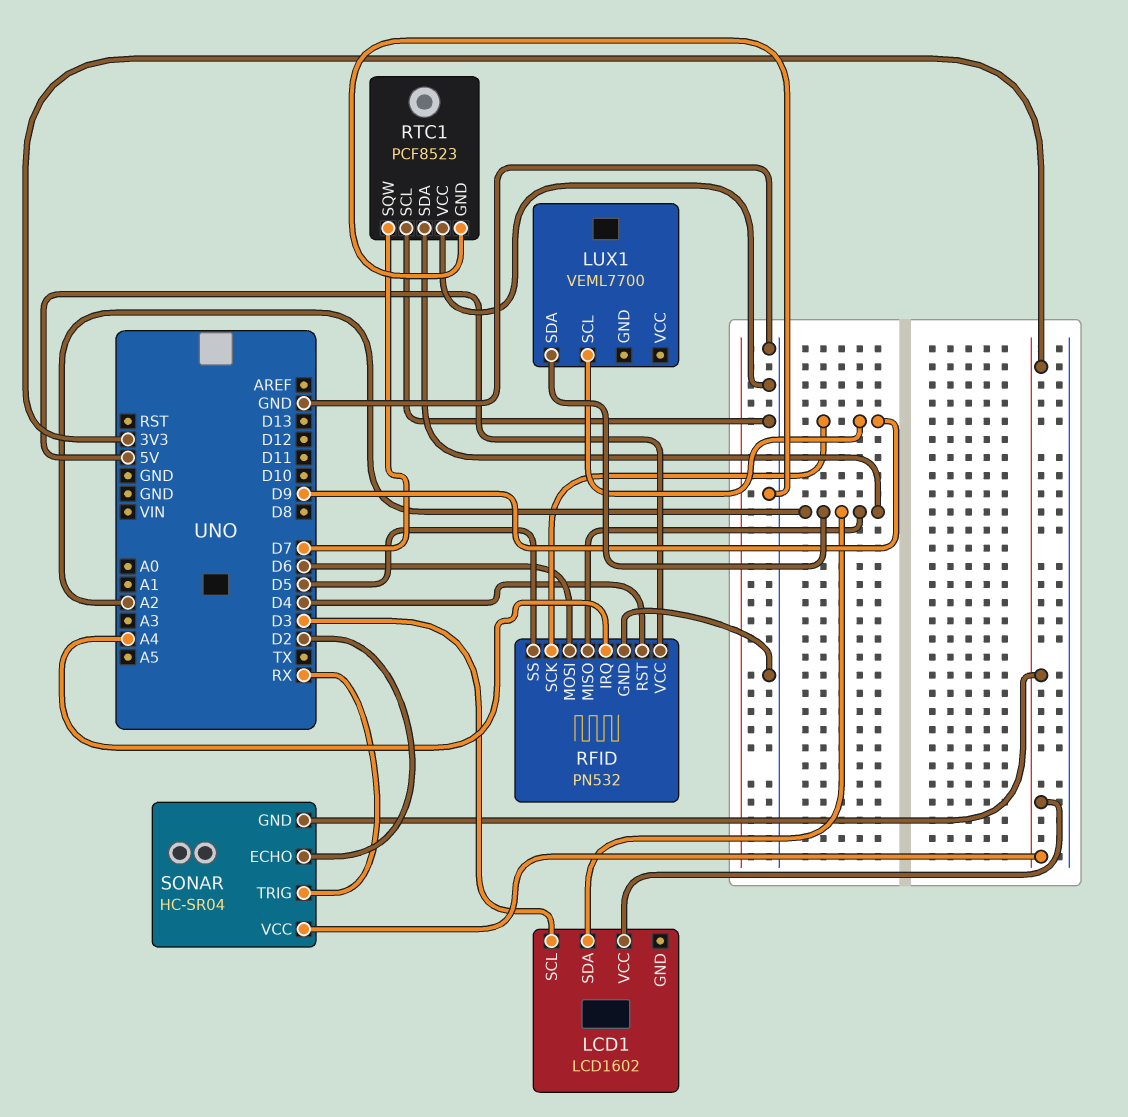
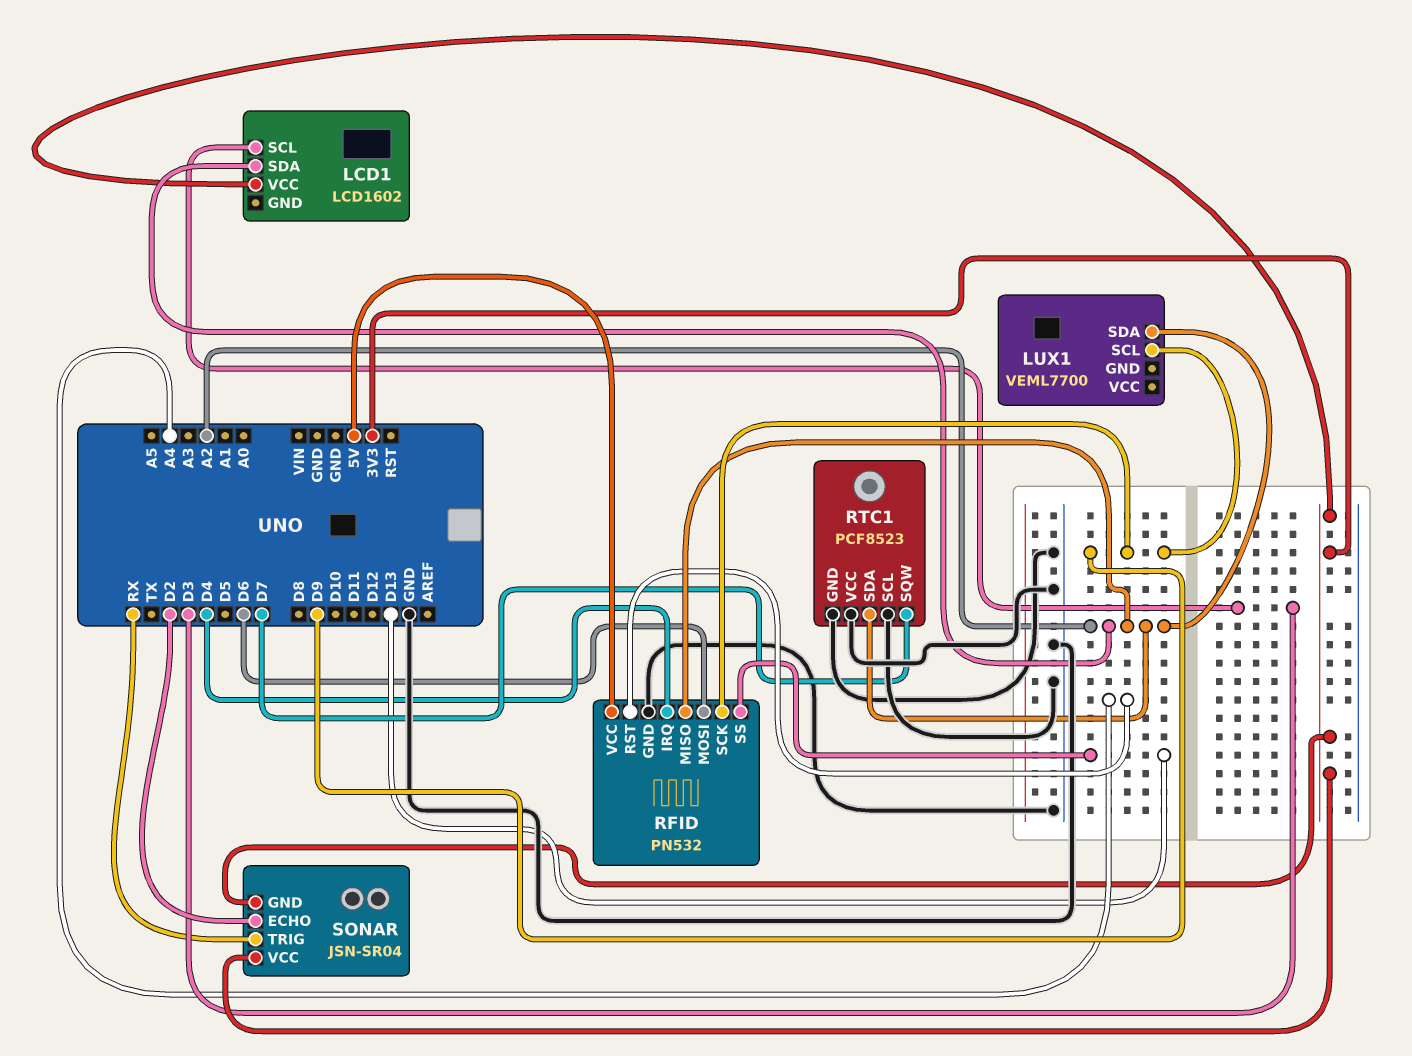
RFID pin IRQ: A4 -> D4
RFID pin RST: D4 -> A4
RFID pin SS: D5 -> D13
SONAR: HC-SR04 -> JSN-SR04

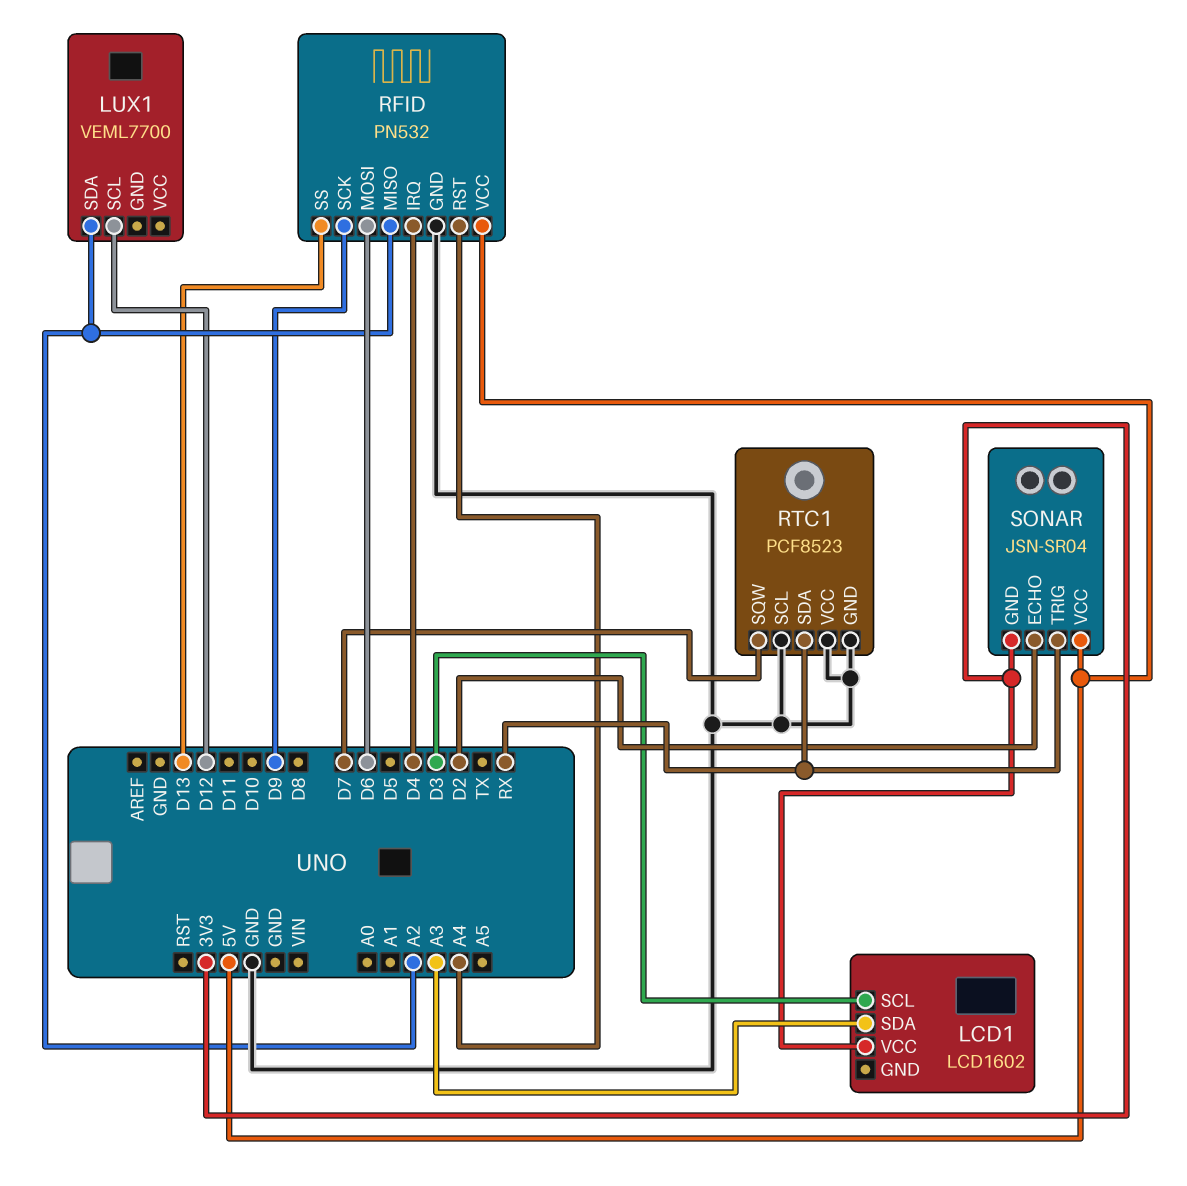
LCD1 pin SDA: A2 -> A3
LUX1 pin SCL: D9 -> D12
RTC1 pin SDA: A2 -> RX
SONAR pin VCC: 3V3 -> 5V

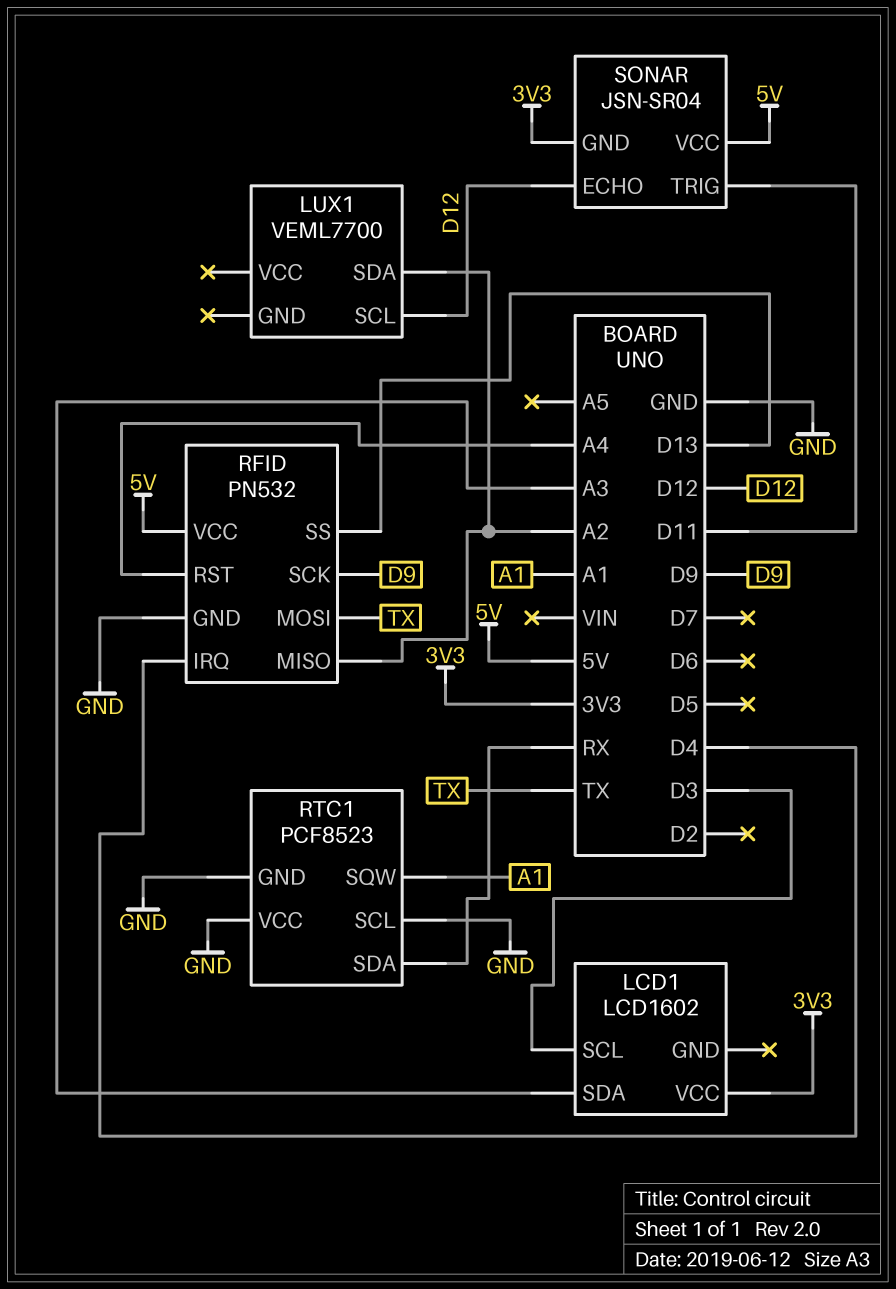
RFID pin MOSI: D6 -> TX
RTC1 pin SQW: D7 -> A1
SONAR pin ECHO: D2 -> D12
SONAR pin TRIG: RX -> D11

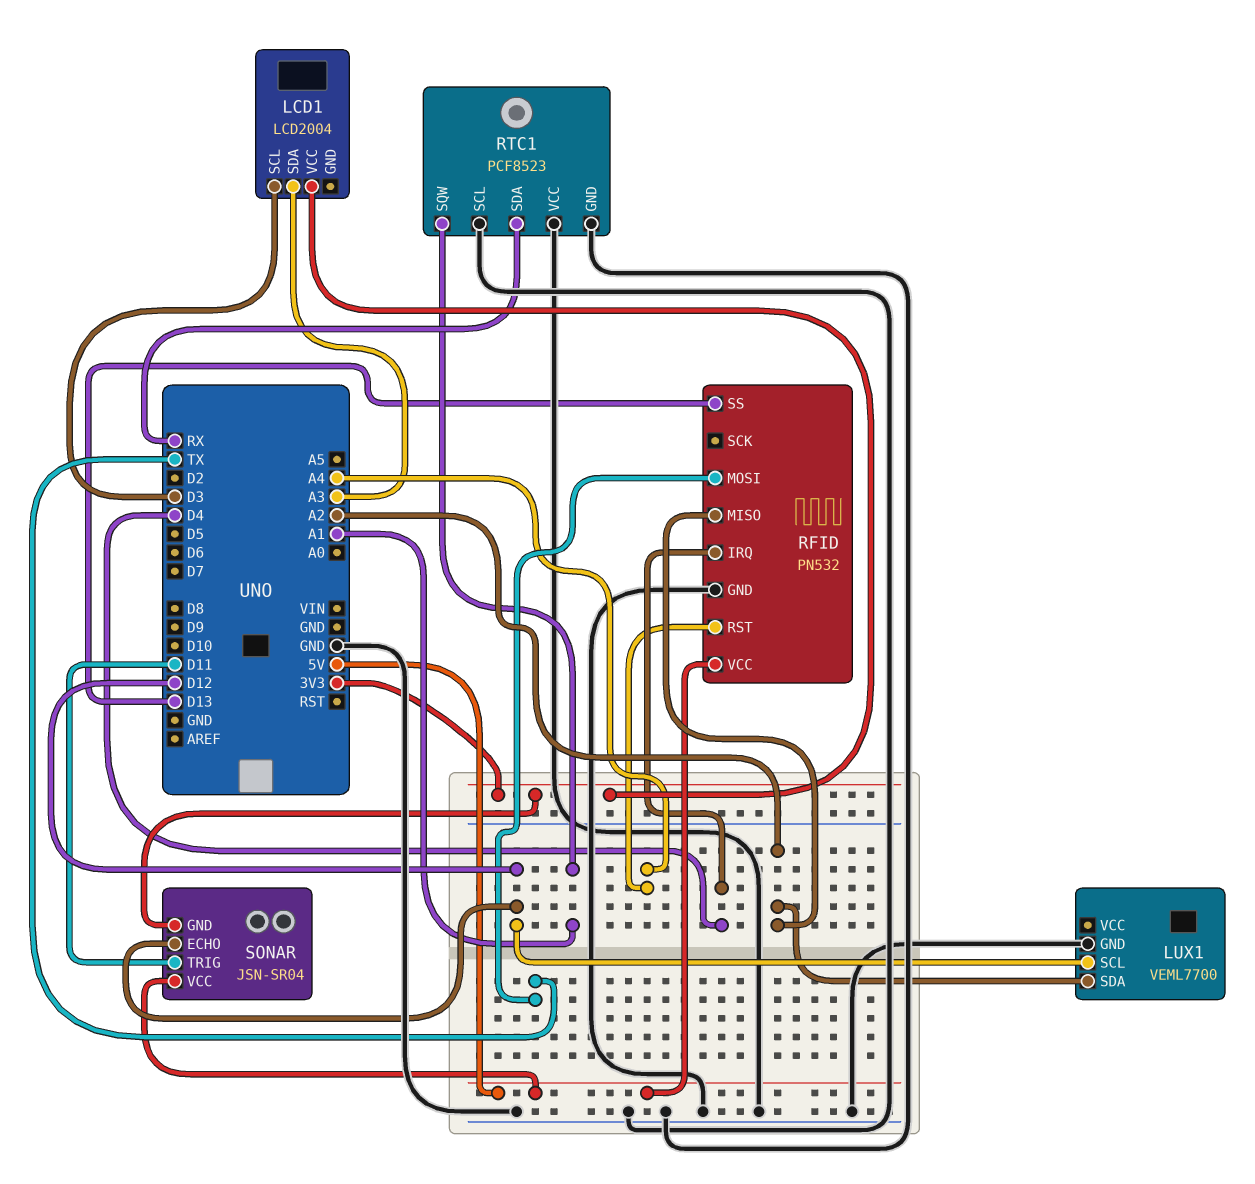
LCD1: LCD1602 -> LCD2004
LUX1 pin GND: none -> GND
RFID pin SCK: D9 -> none

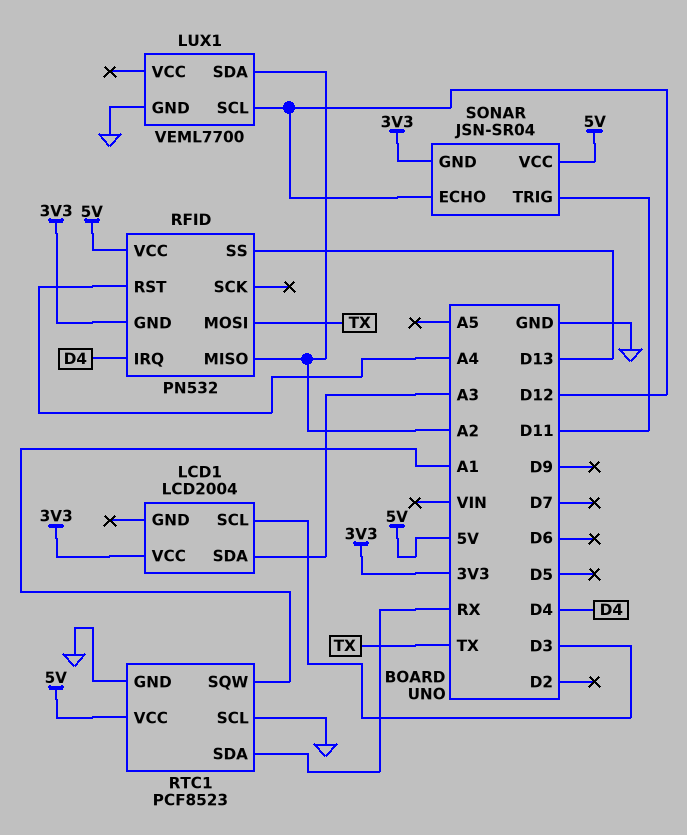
RFID pin GND: GND -> 3V3
RTC1 pin VCC: GND -> 5V

